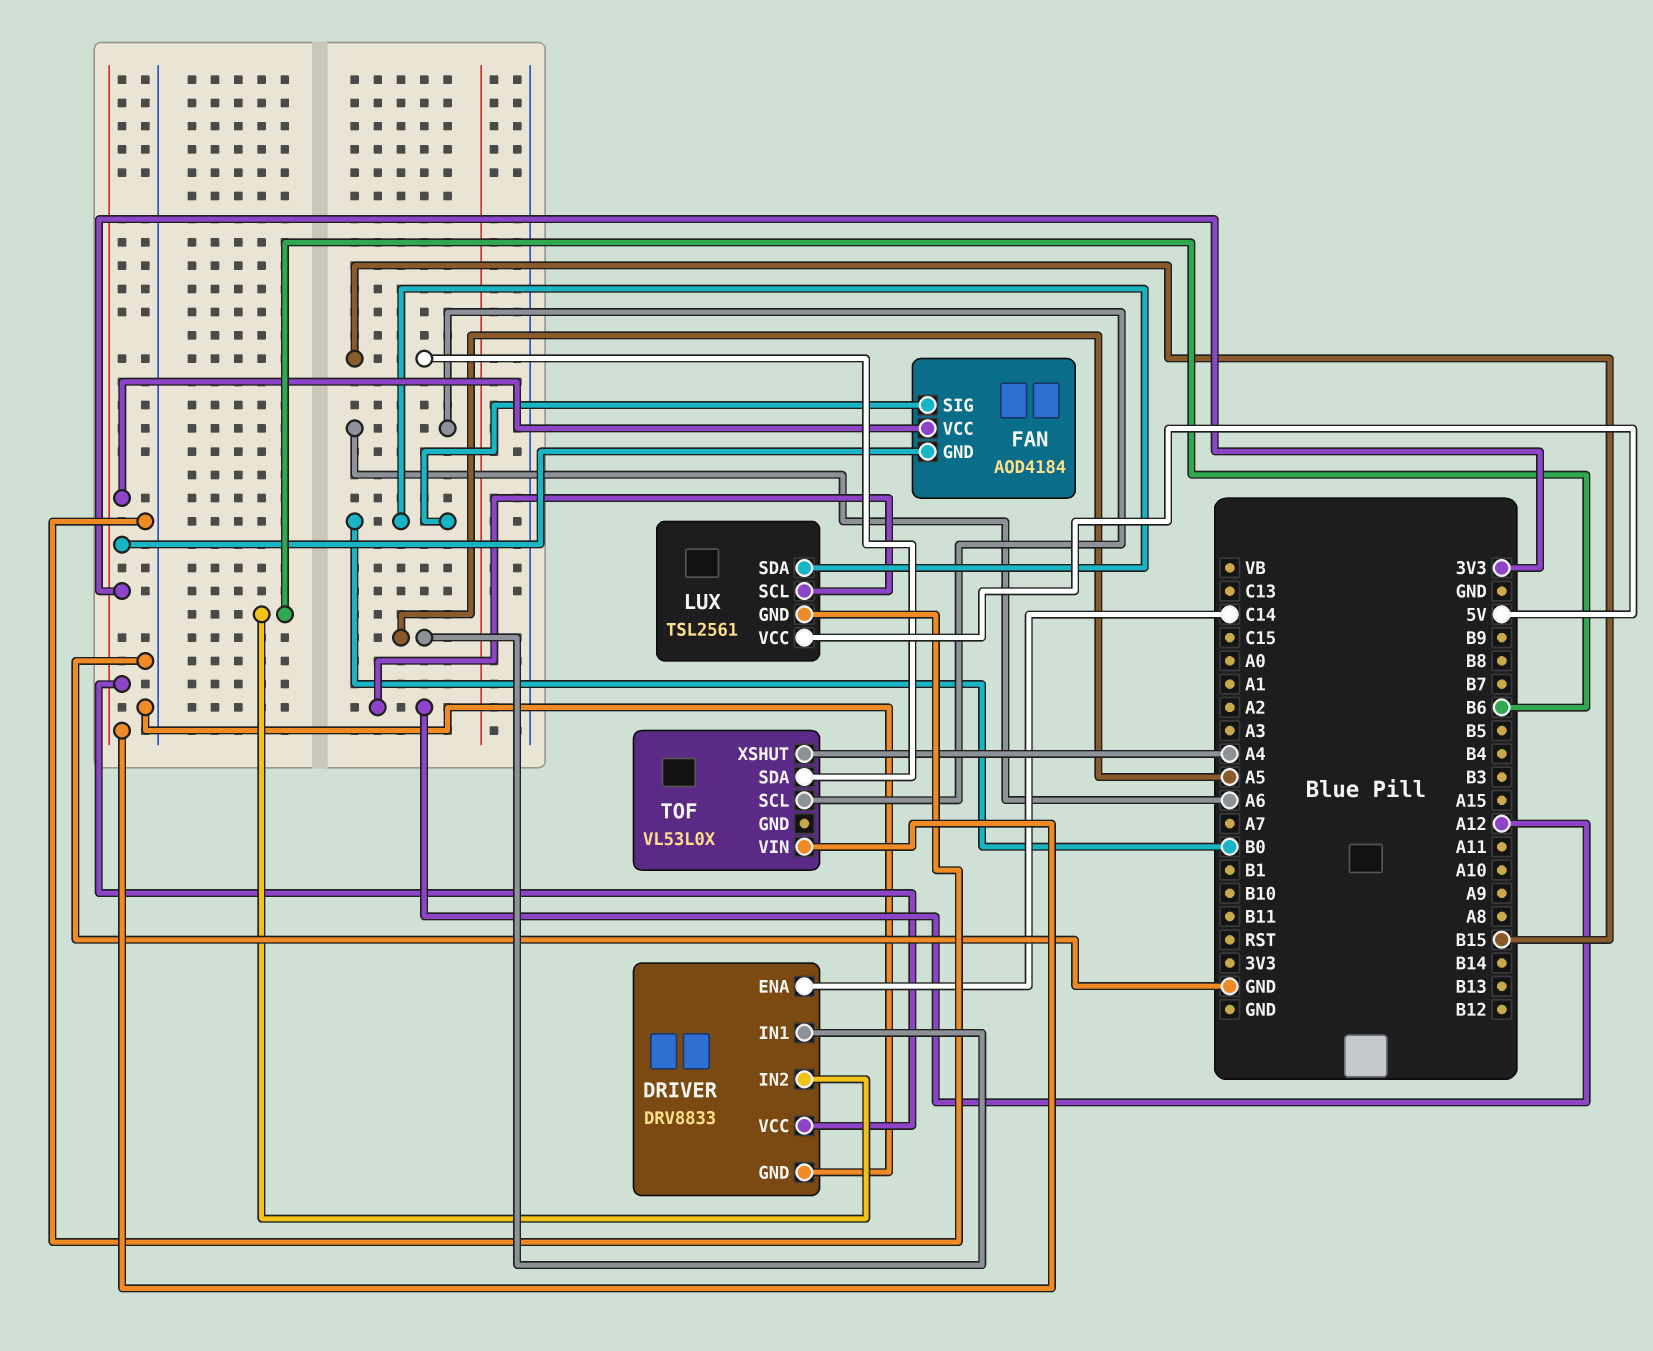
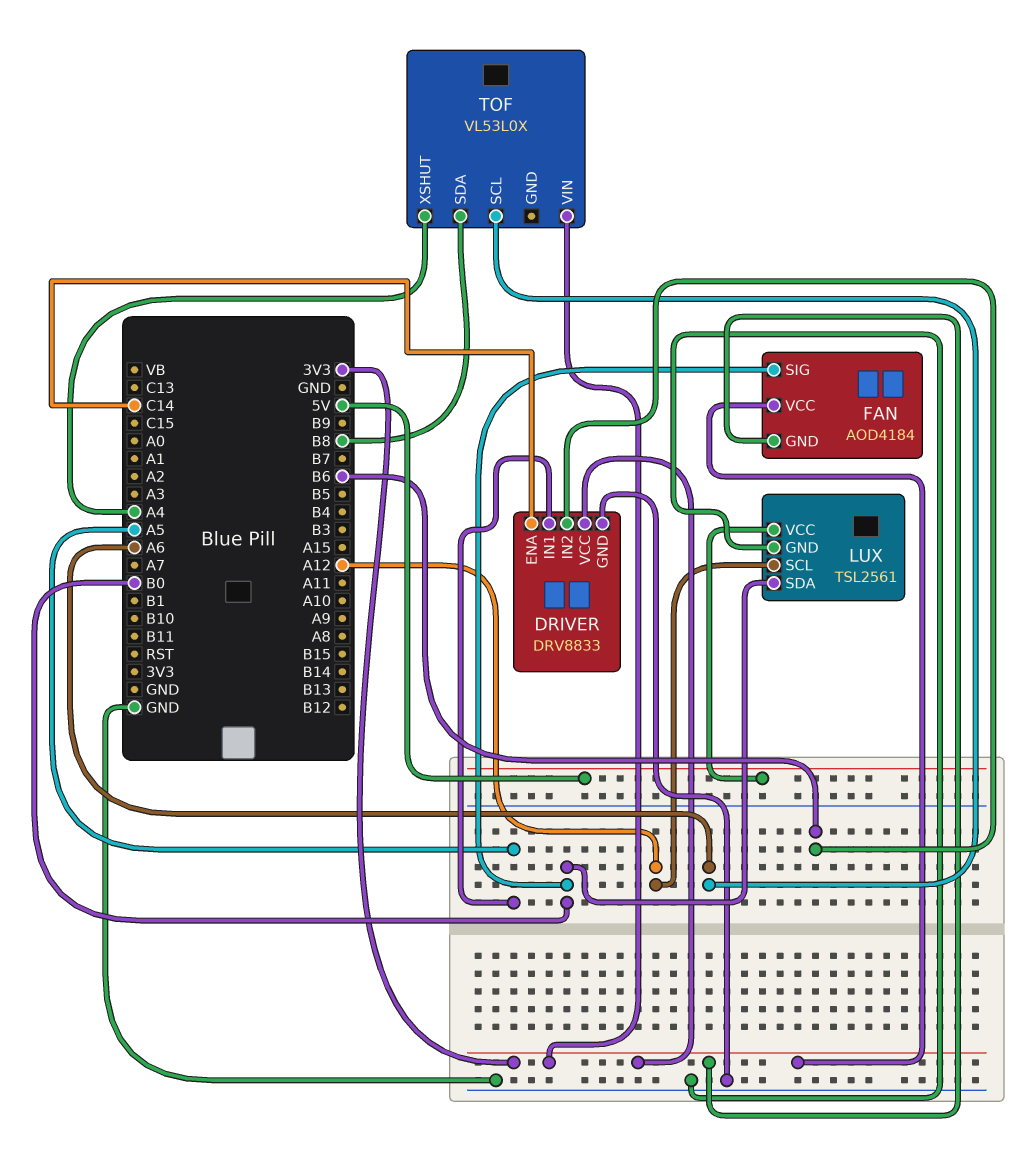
TOF pin SDA: B15 -> B8

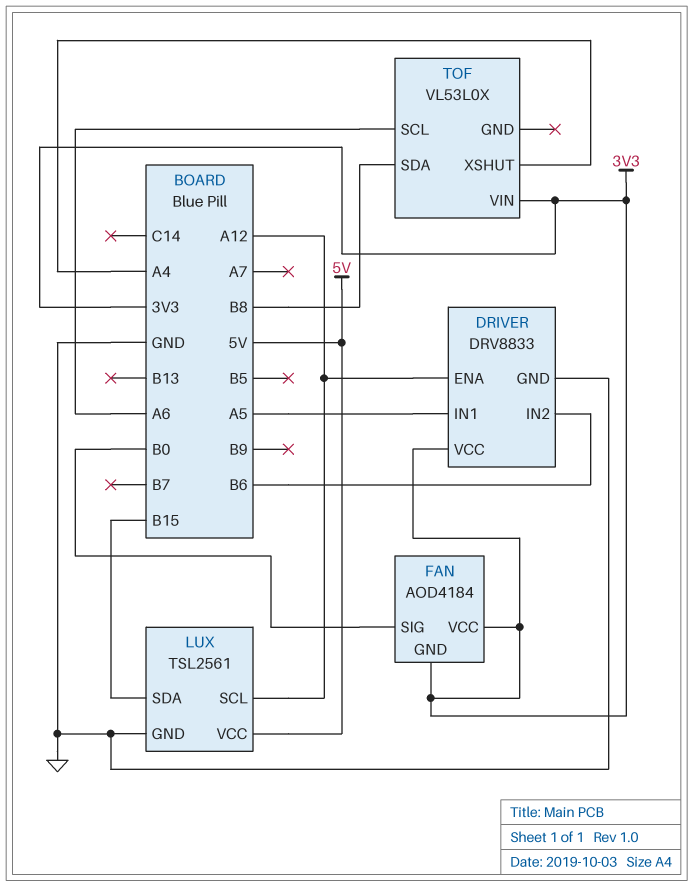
DRIVER pin ENA: C14 -> A12
LUX pin SDA: B0 -> B15

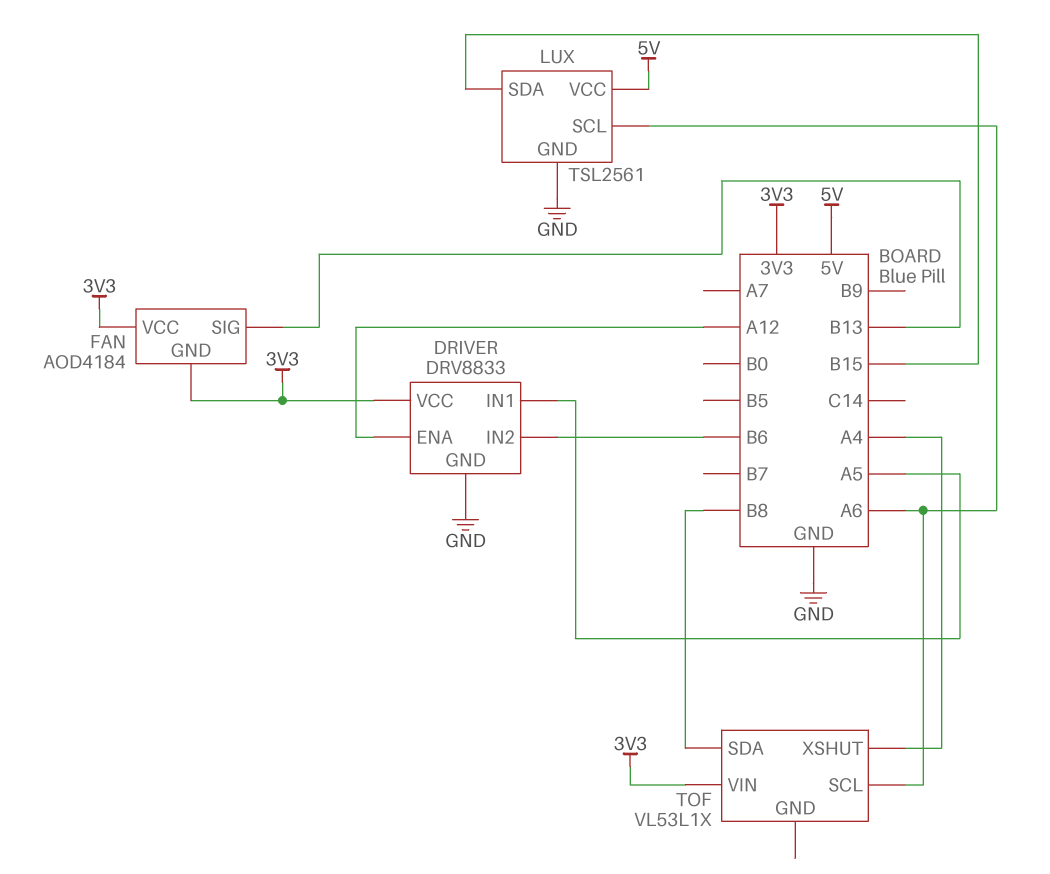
FAN pin SIG: B0 -> B13
LUX pin SCL: A12 -> A6
TOF: VL53L0X -> VL53L1X

